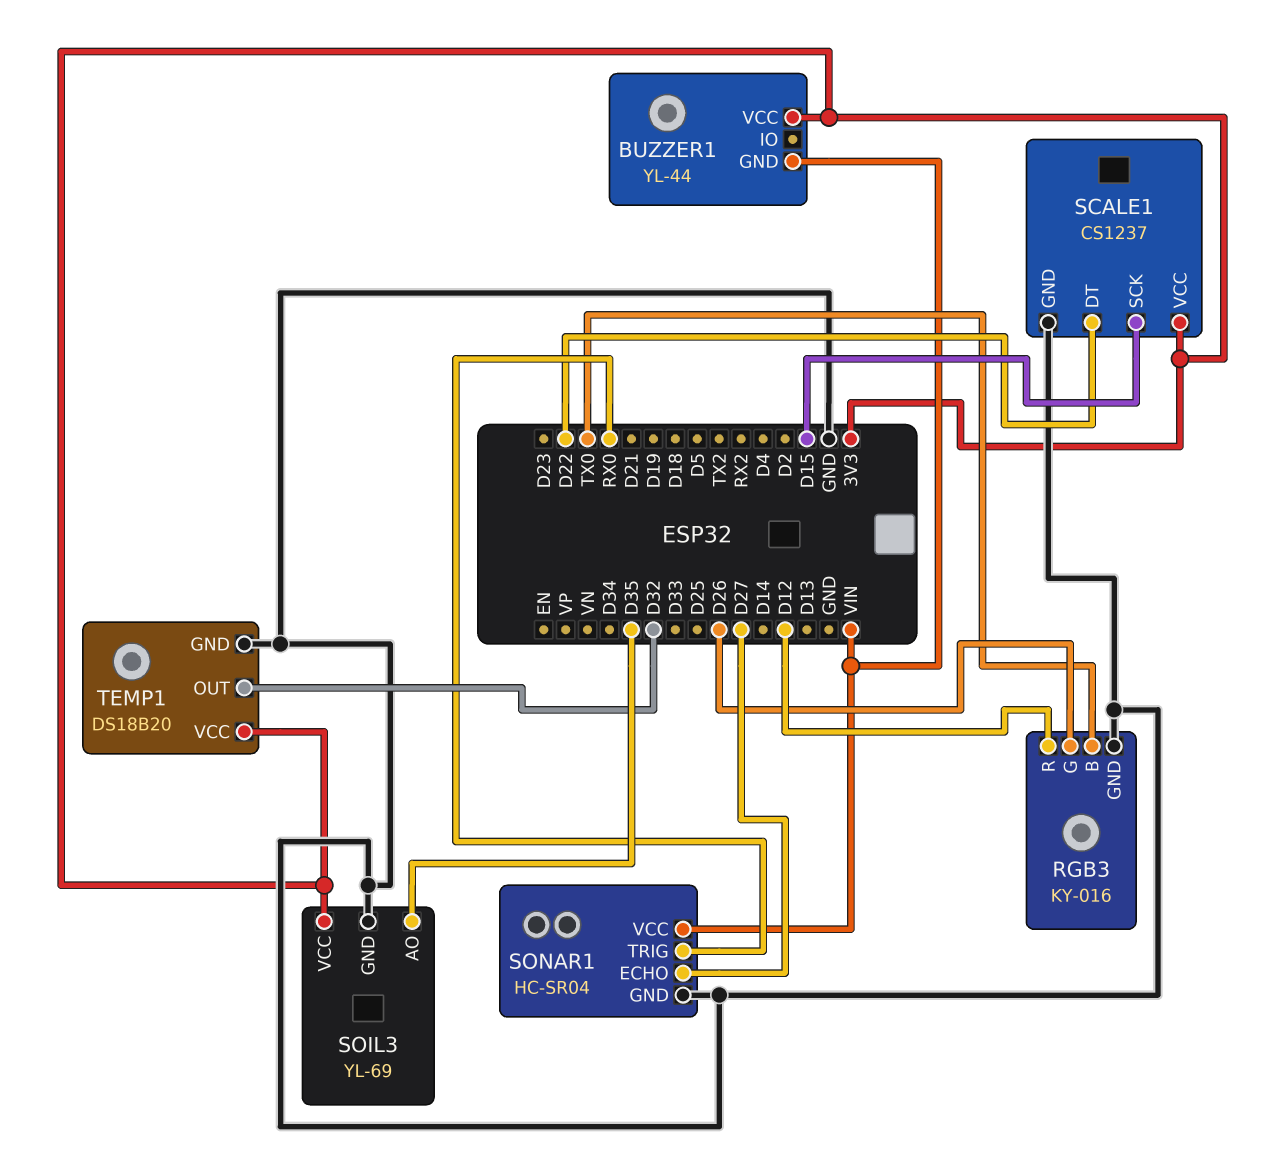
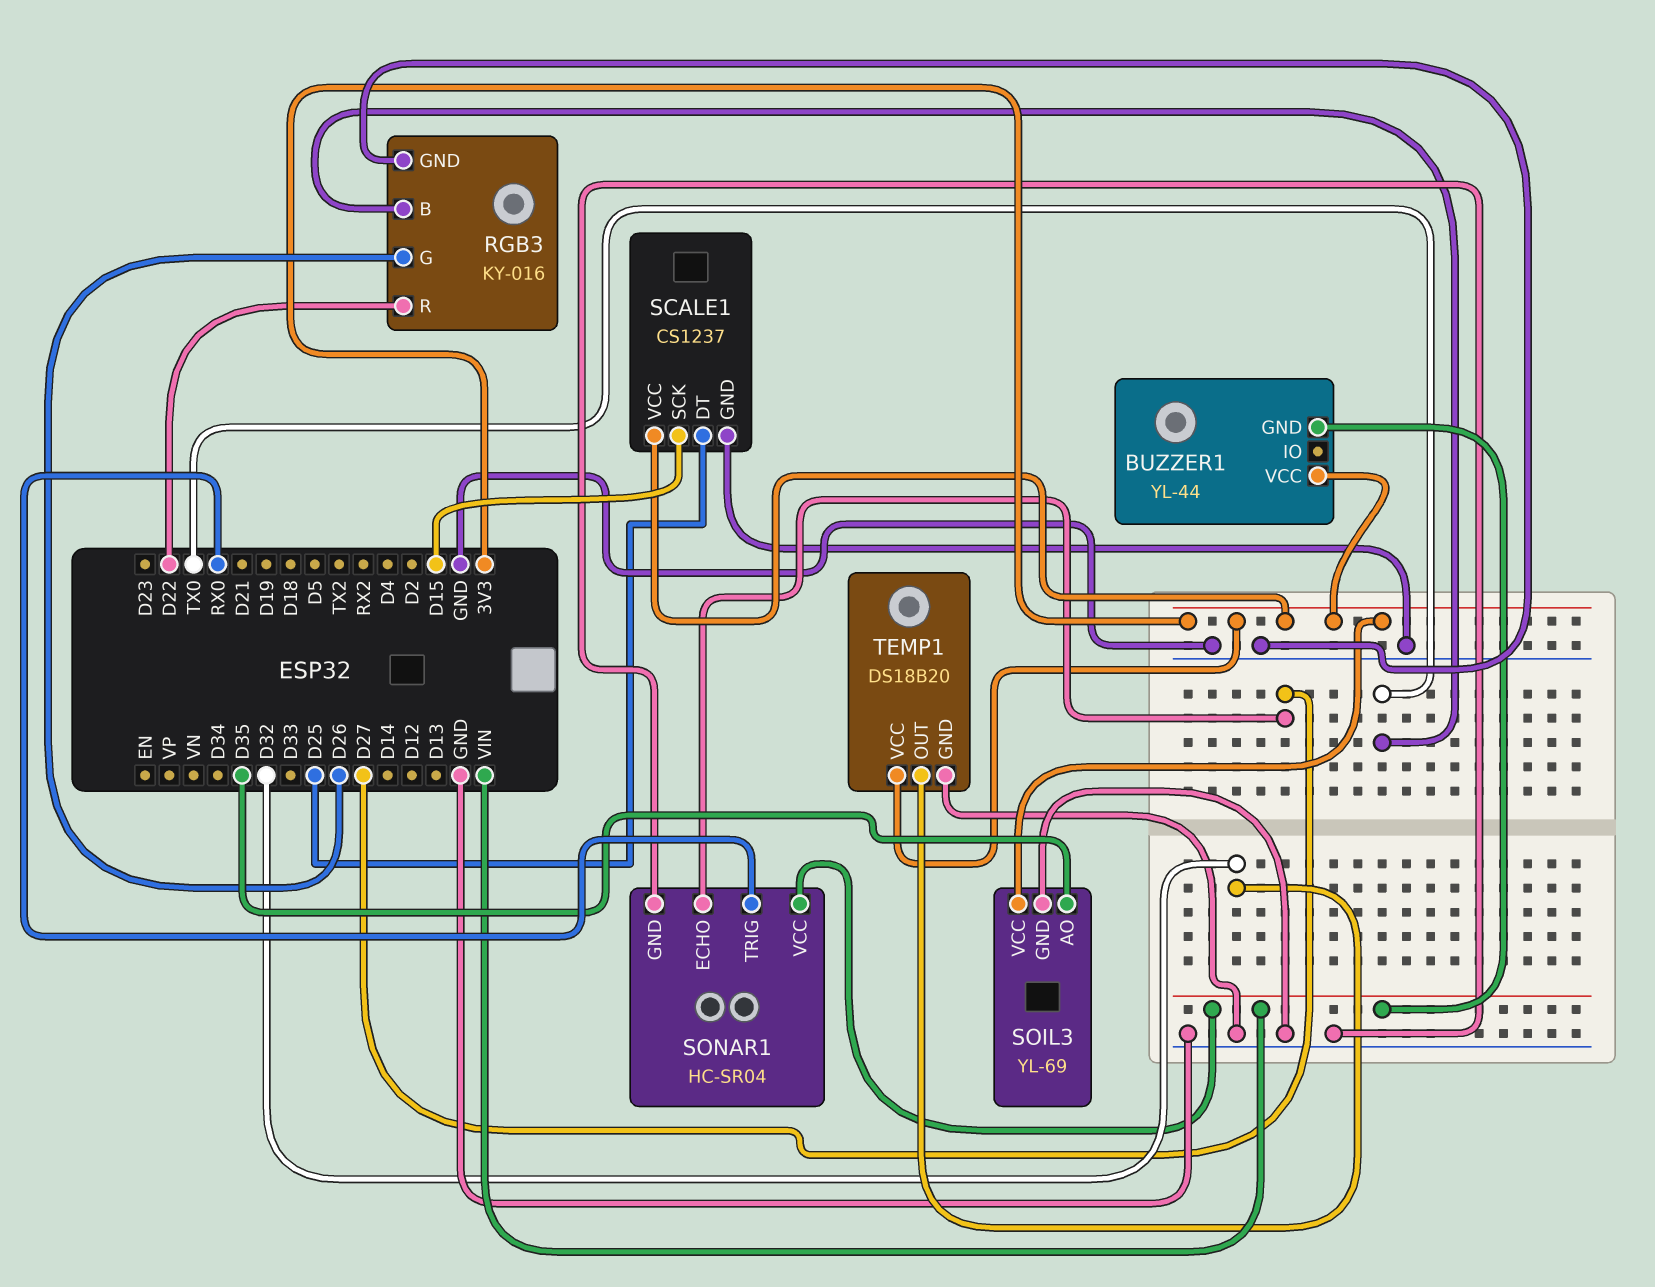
RGB3 pin R: D12 -> D22
SCALE1 pin DT: D22 -> D25

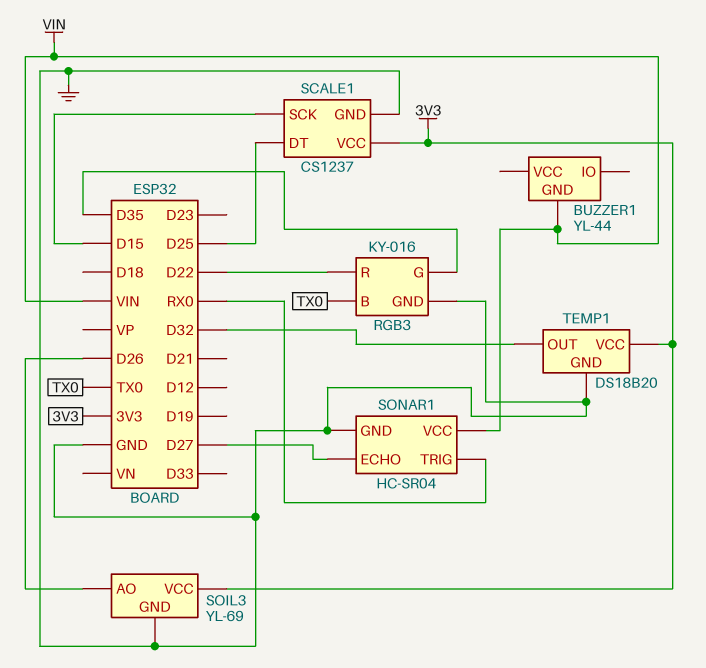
BUZZER1 pin VCC: 3V3 -> none
RGB3 pin G: D26 -> D35
SOIL3 pin AO: D35 -> D26

